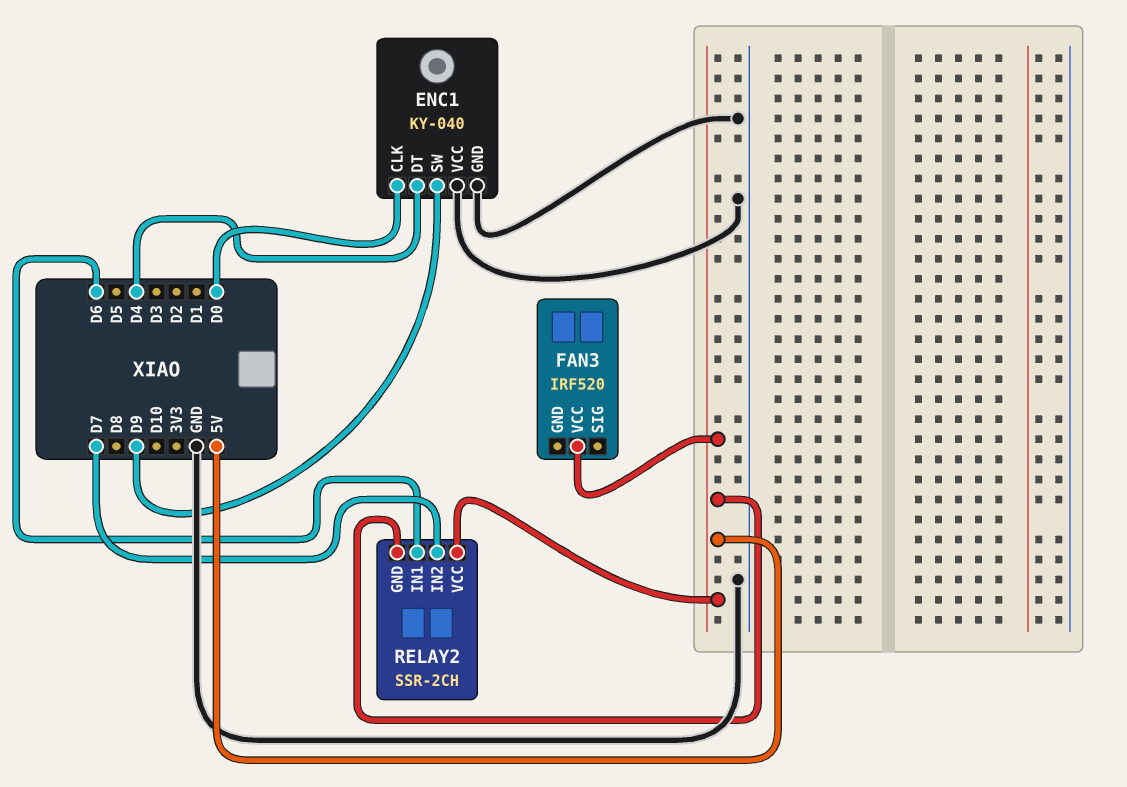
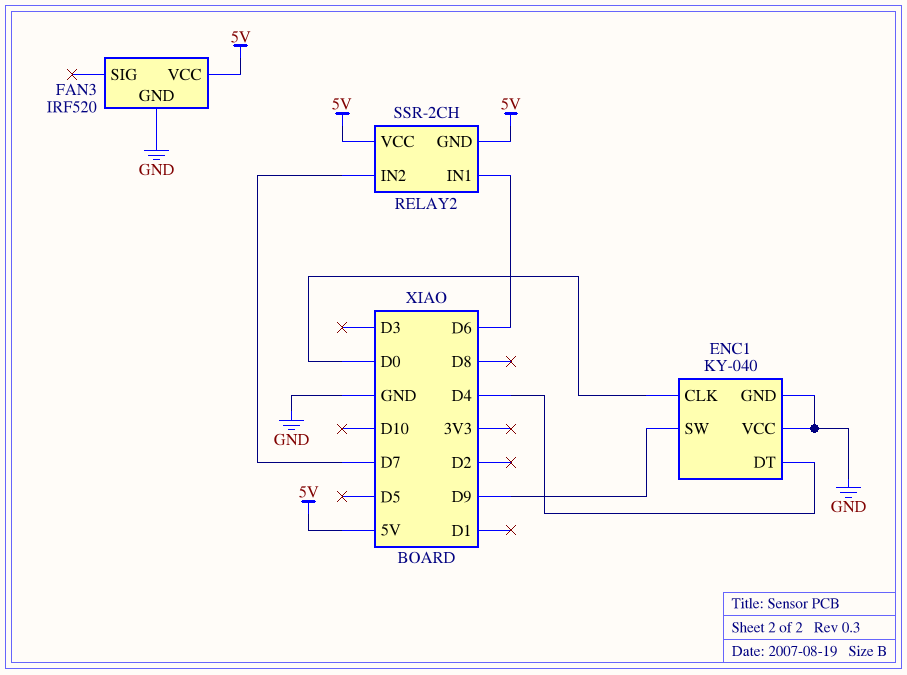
FAN3 pin GND: none -> GND

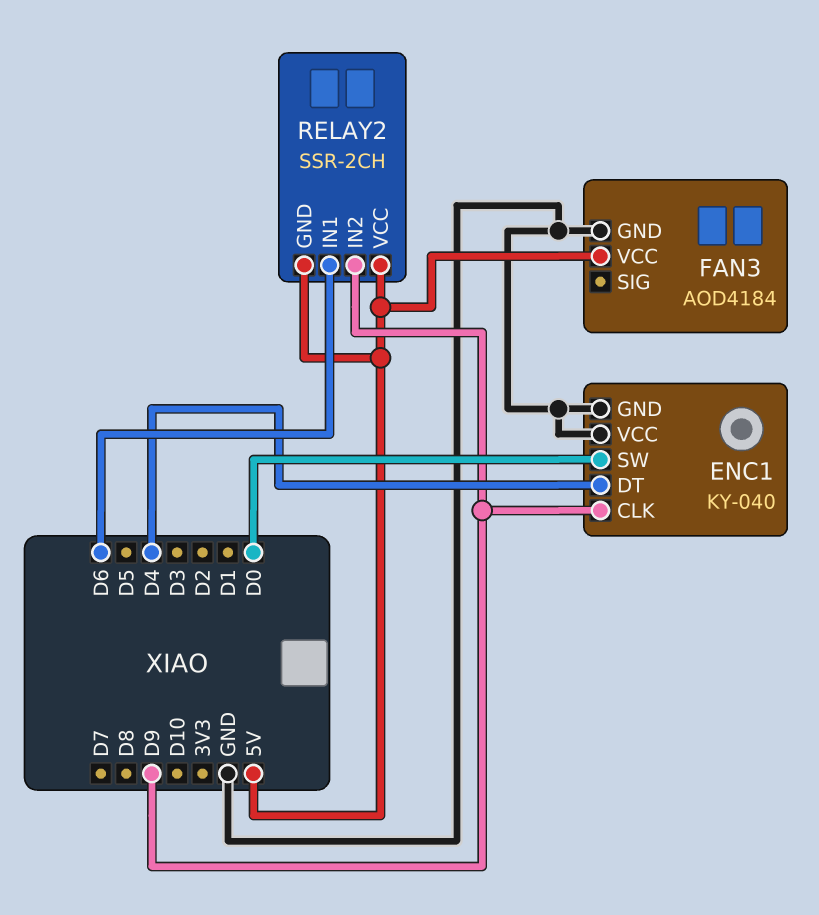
ENC1 pin CLK: D0 -> D9
ENC1 pin SW: D9 -> D0
FAN3: IRF520 -> AOD4184
RELAY2 pin IN2: D7 -> D9

